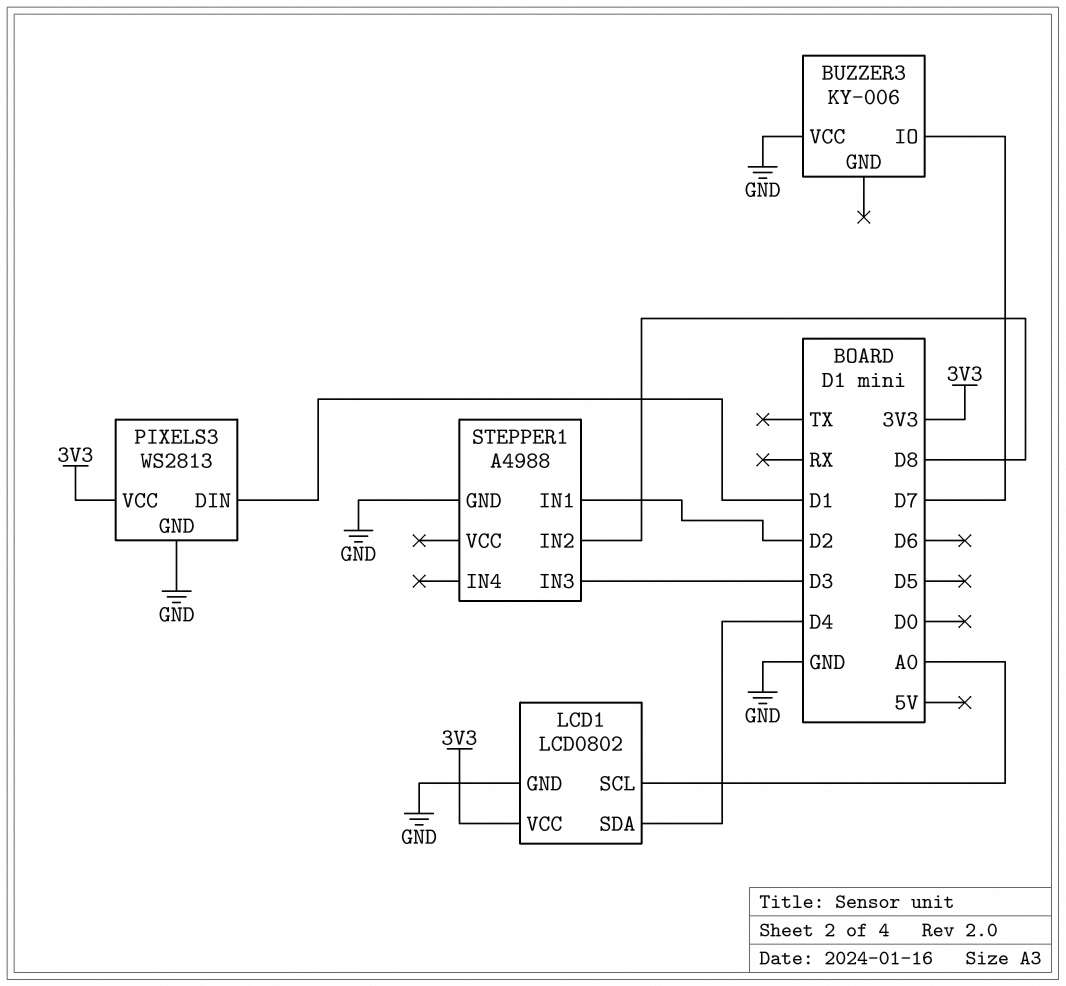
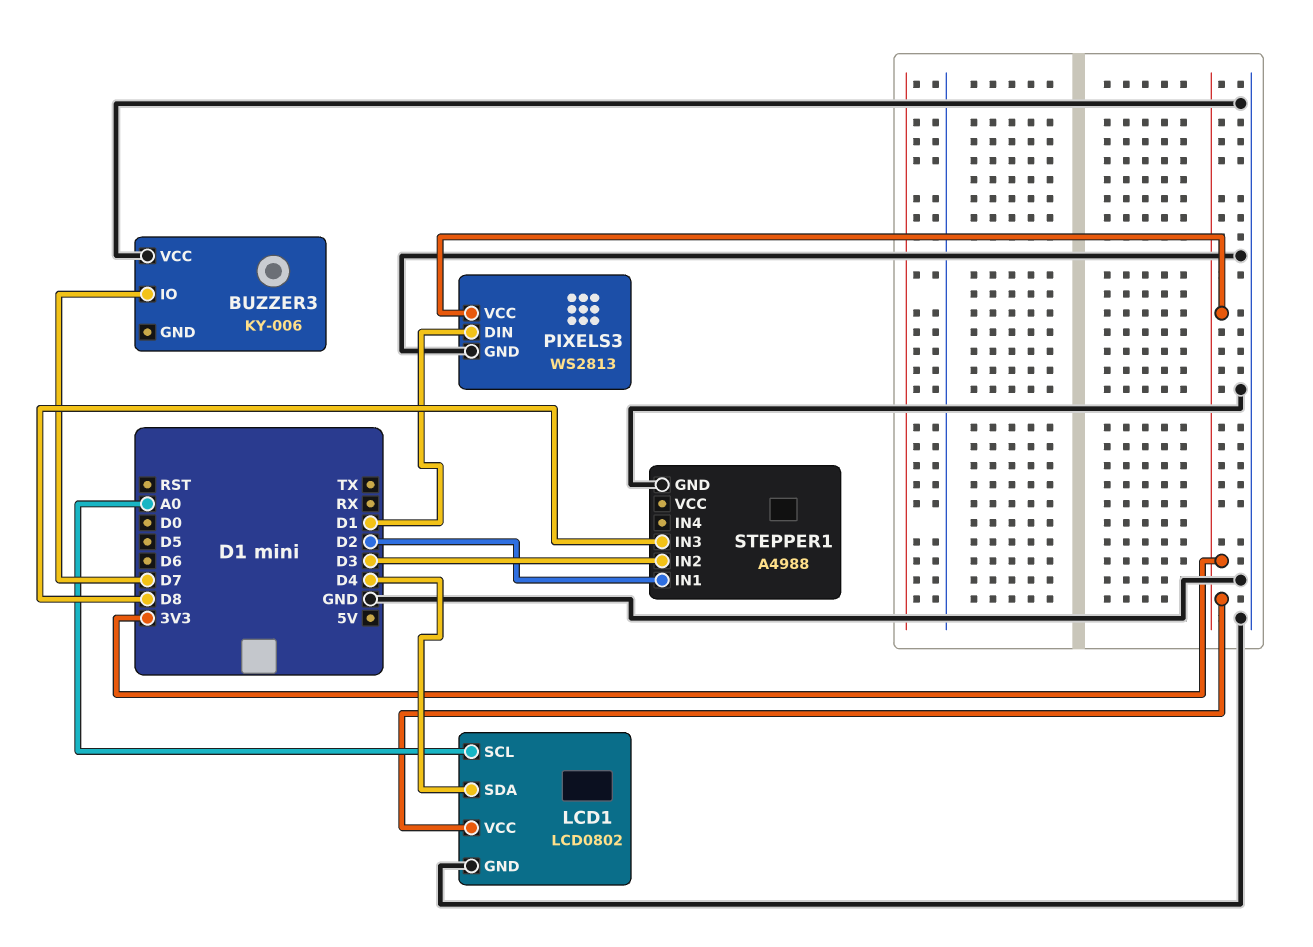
STEPPER1 pin IN2: D8 -> D3
STEPPER1 pin IN3: D3 -> D8

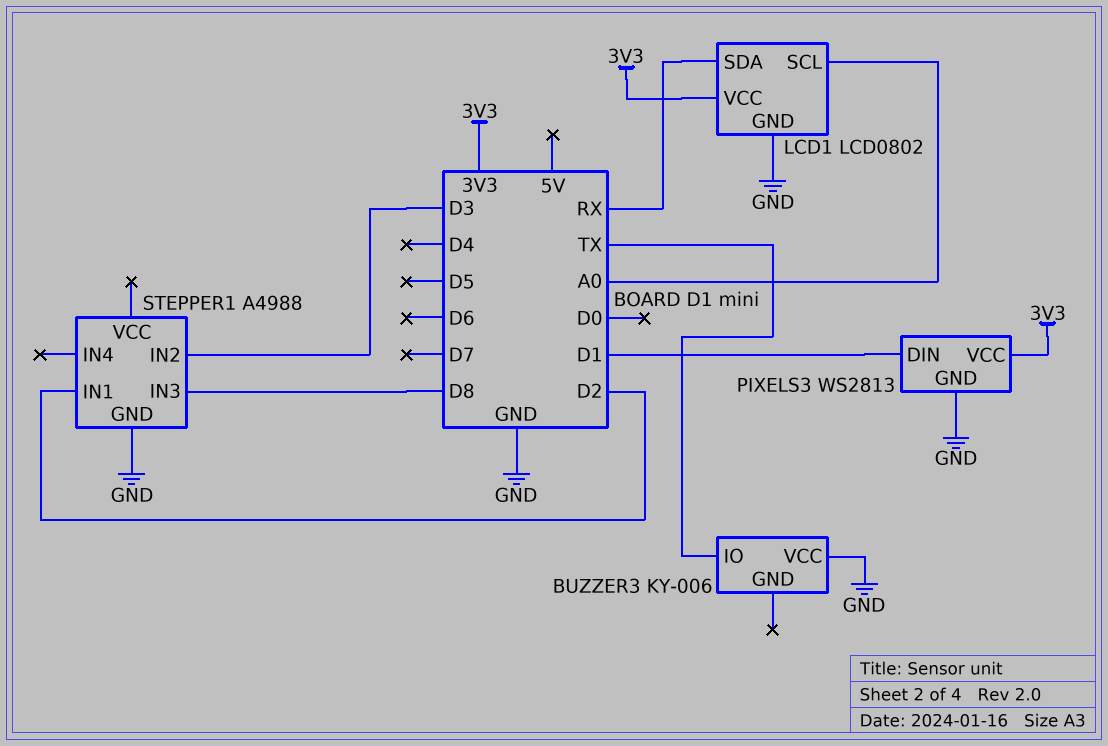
BUZZER3 pin IO: D7 -> TX
LCD1 pin SDA: D4 -> RX

